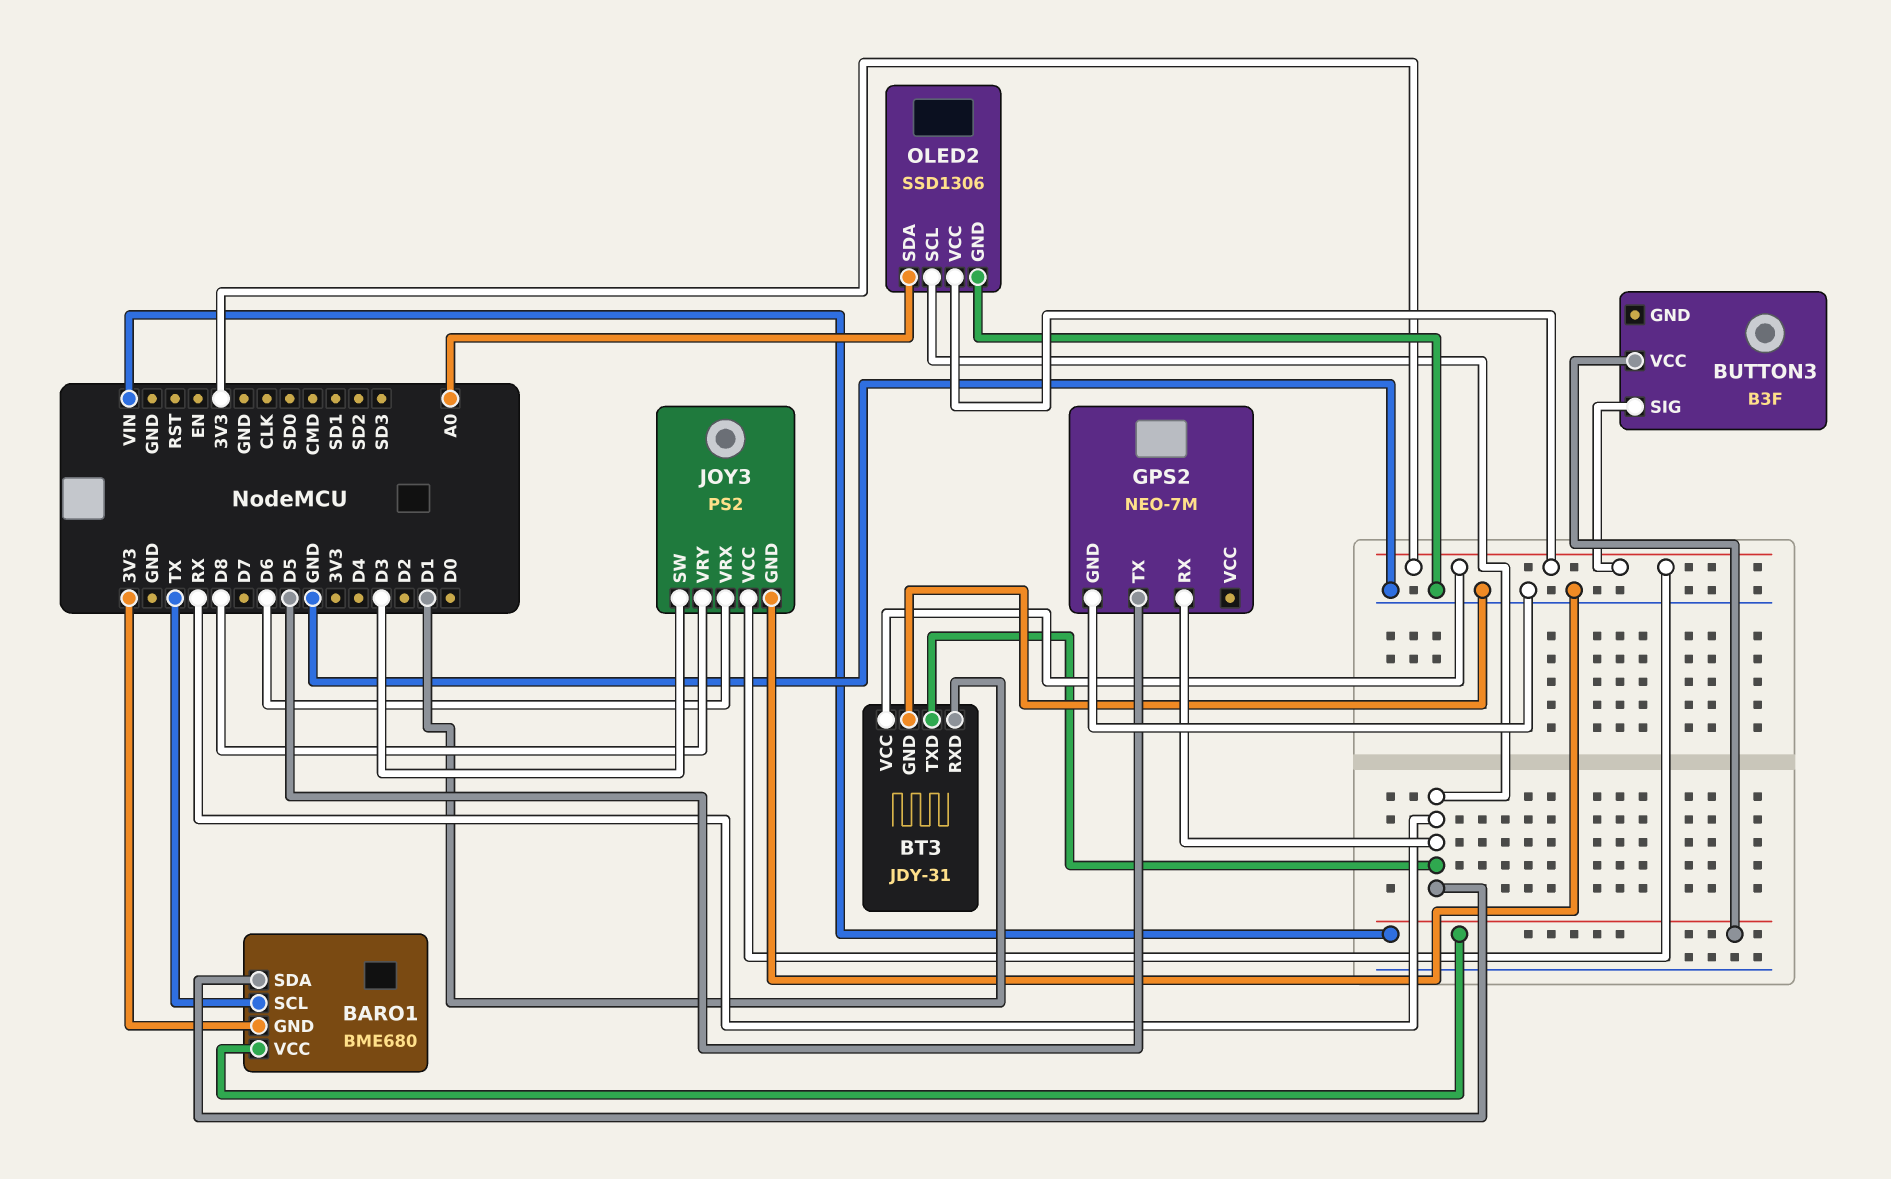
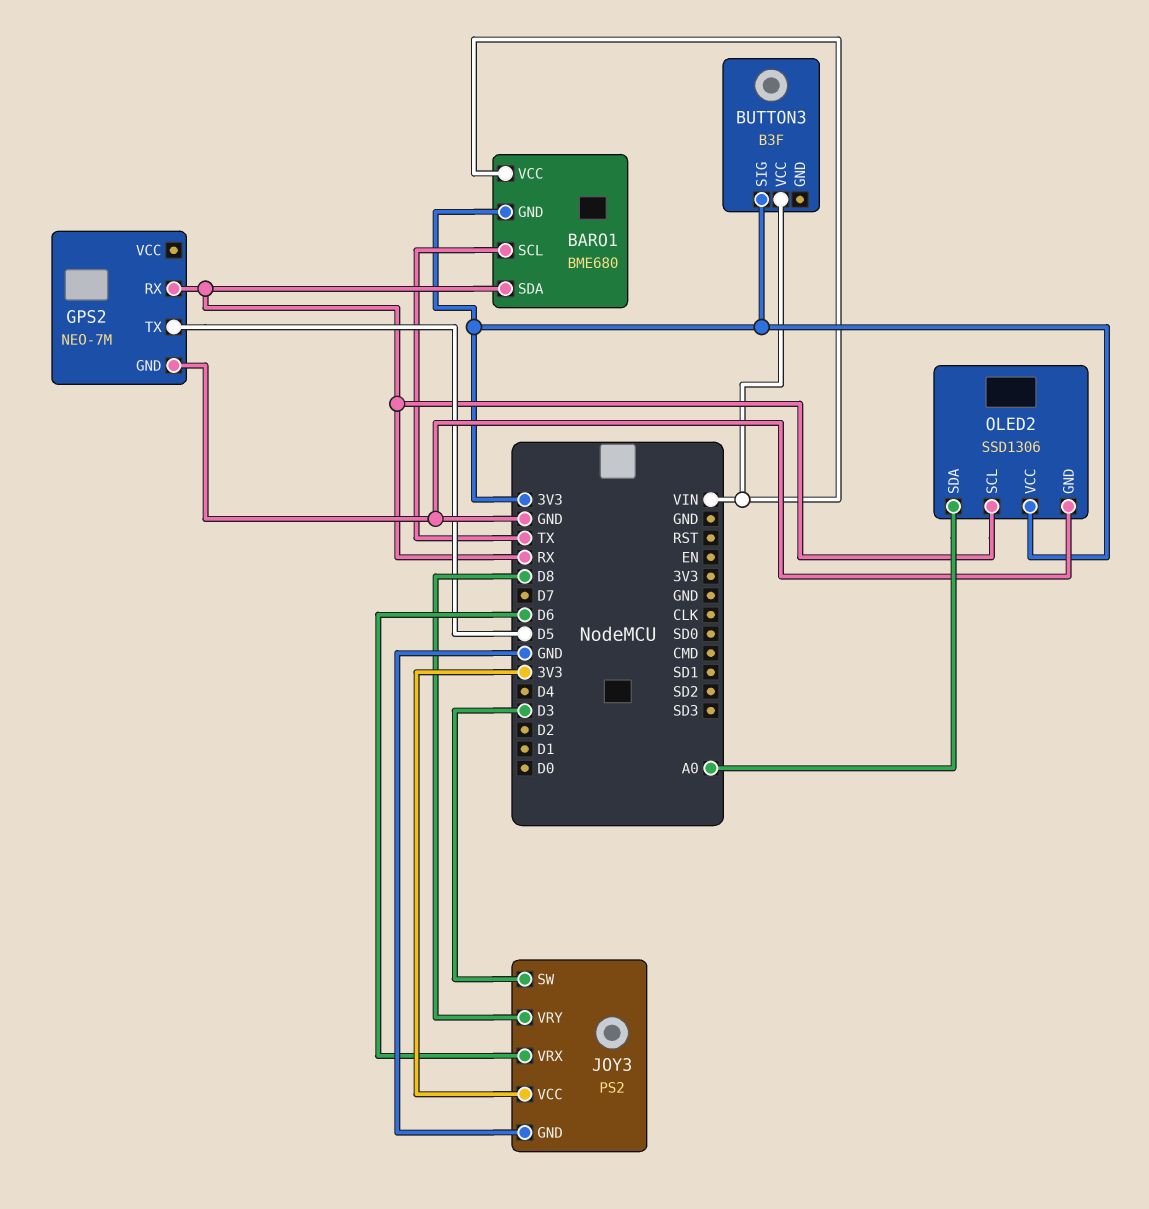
BT3: JDY-31 -> none
BT3 pin GND: GND -> none
BT3 pin RXD: D1 -> none
BT3 pin TXD: RX -> none
BT3 pin VCC: 3V3 -> none

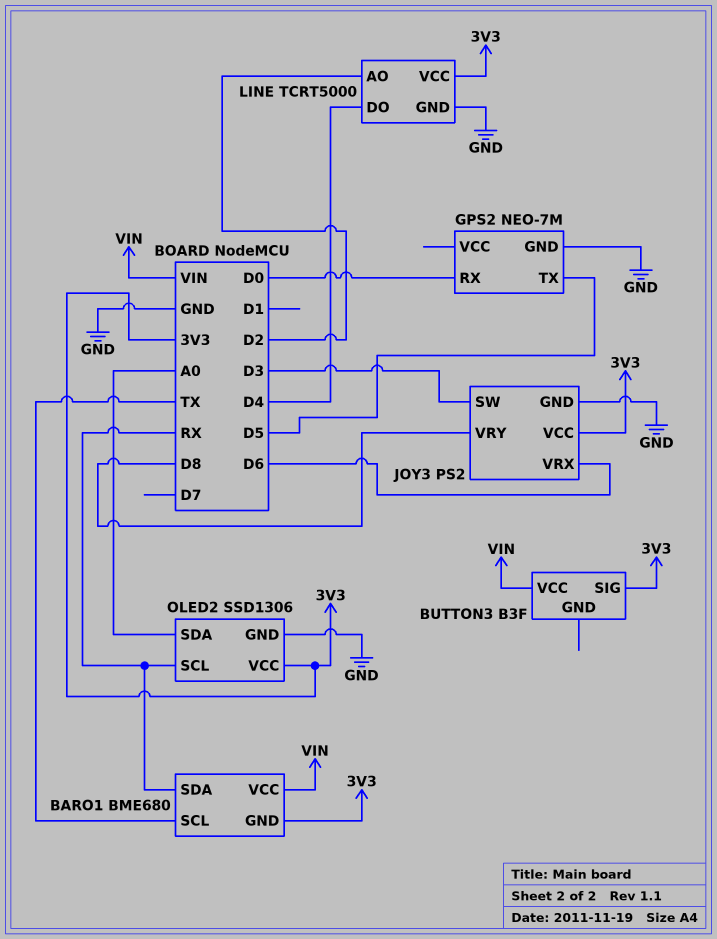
GPS2 pin RX: RX -> D0
LINE: none -> TCRT5000
LINE pin AO: none -> D2
LINE pin DO: none -> D4
LINE pin GND: none -> GND
LINE pin VCC: none -> 3V3

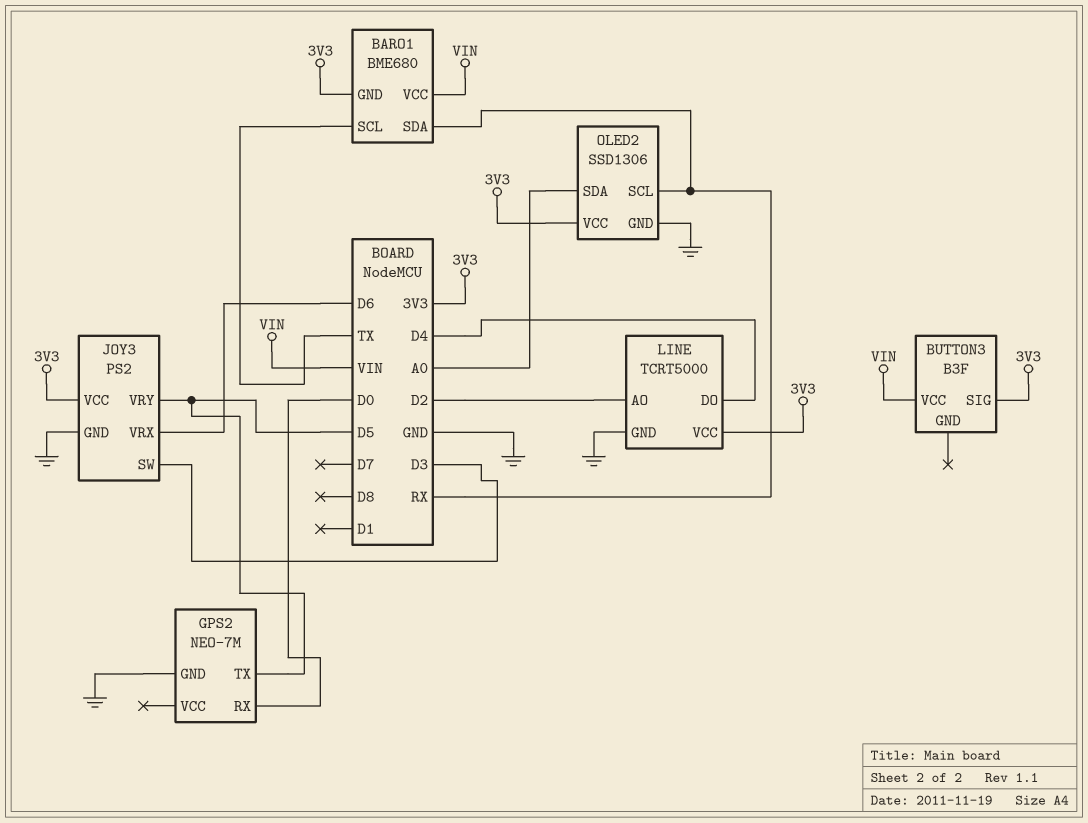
JOY3 pin VRY: D8 -> D5

